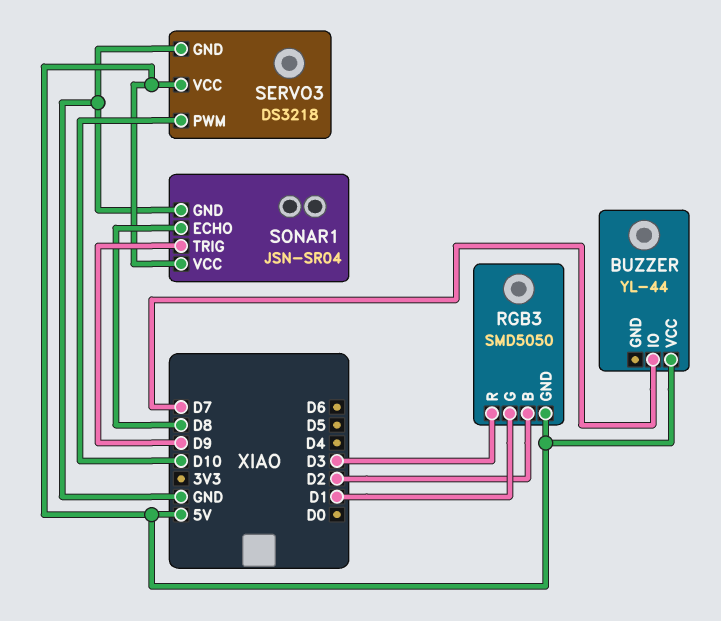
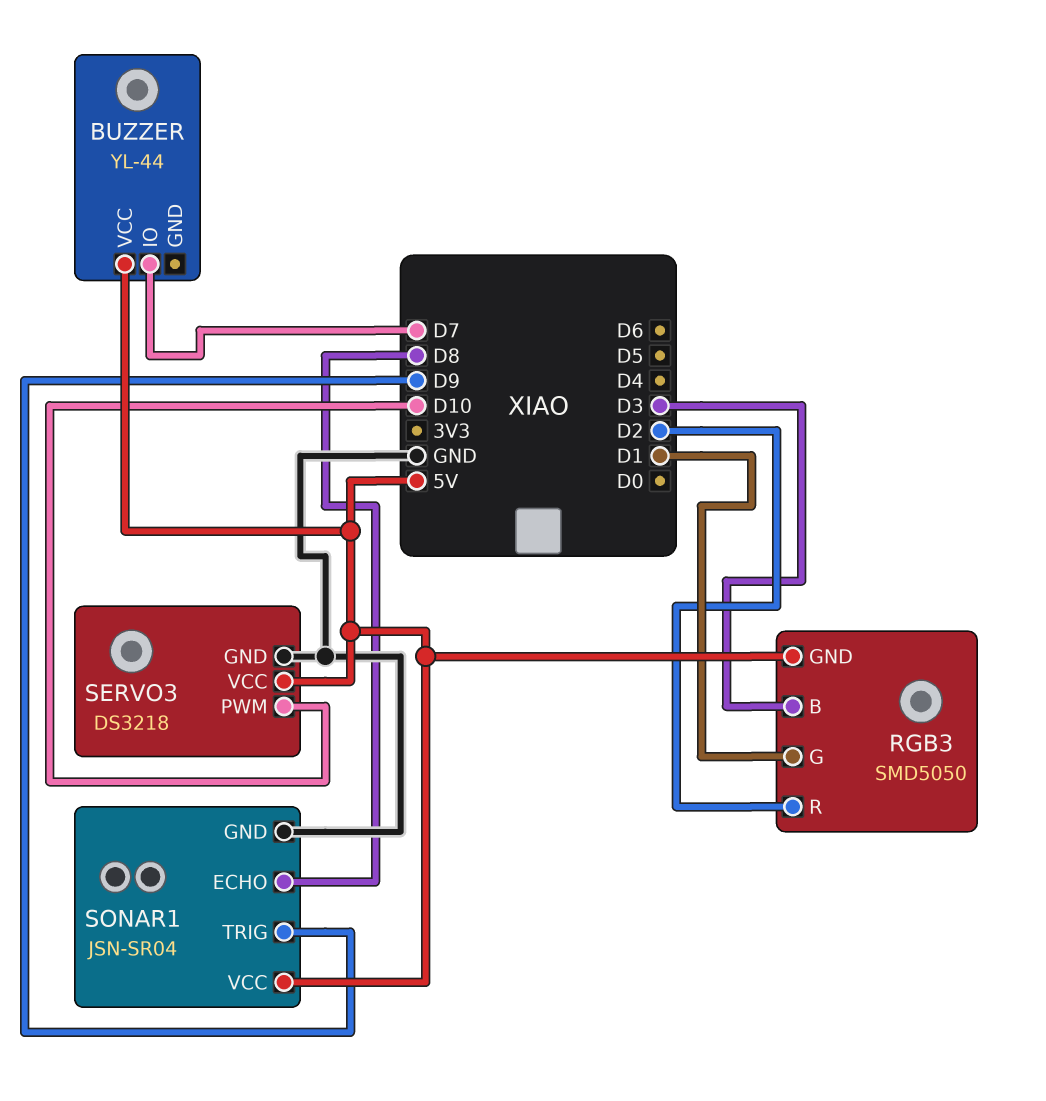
RGB3 pin B: D2 -> D3
RGB3 pin R: D3 -> D2

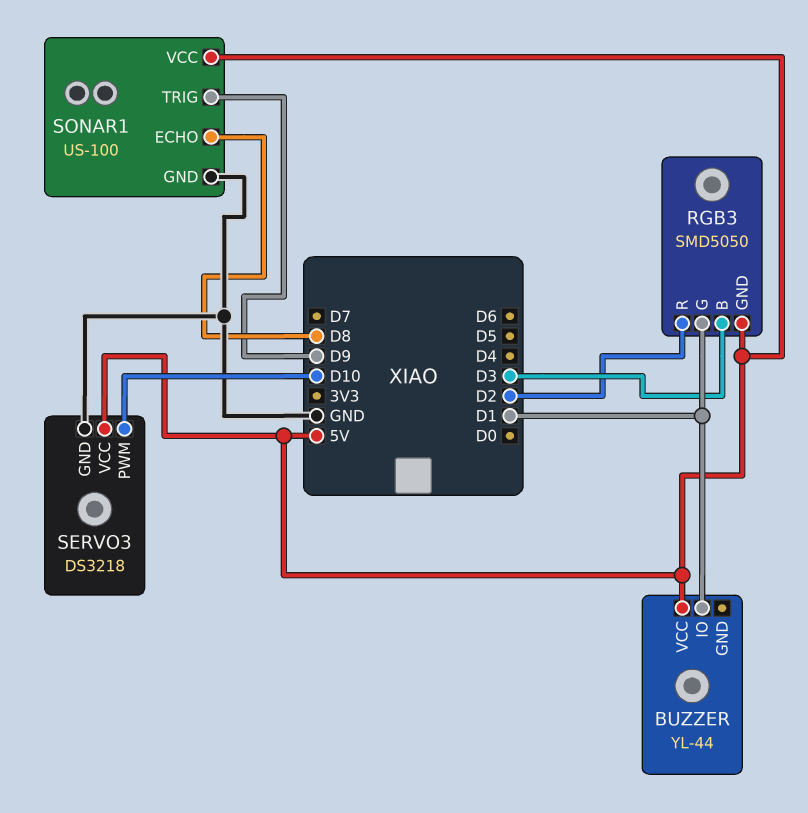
BUZZER pin IO: D7 -> D1
SONAR1: JSN-SR04 -> US-100

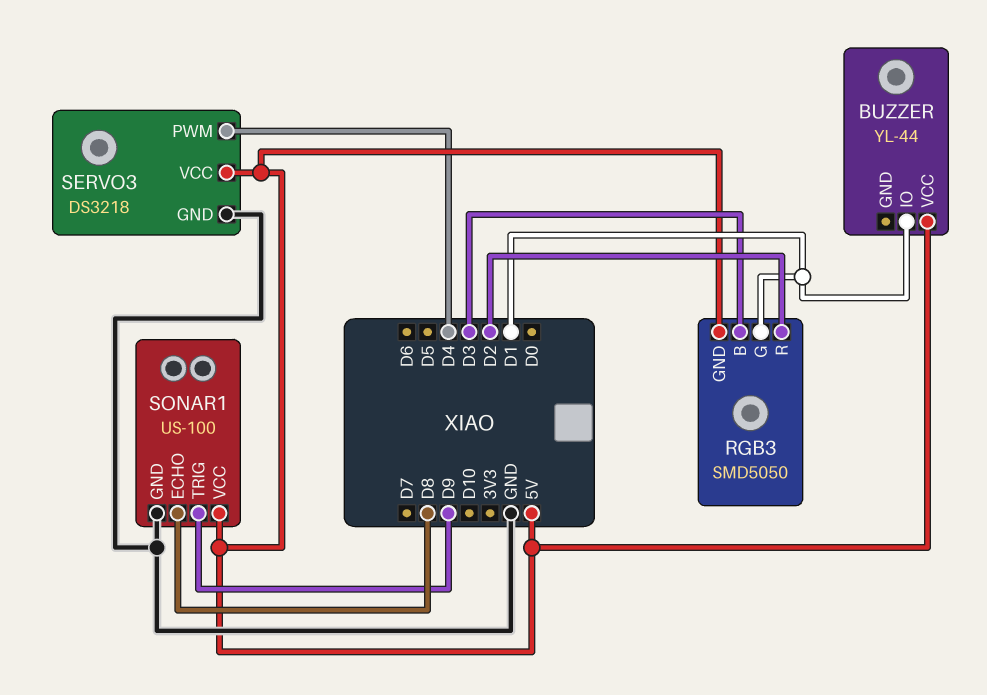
SERVO3 pin PWM: D10 -> D4

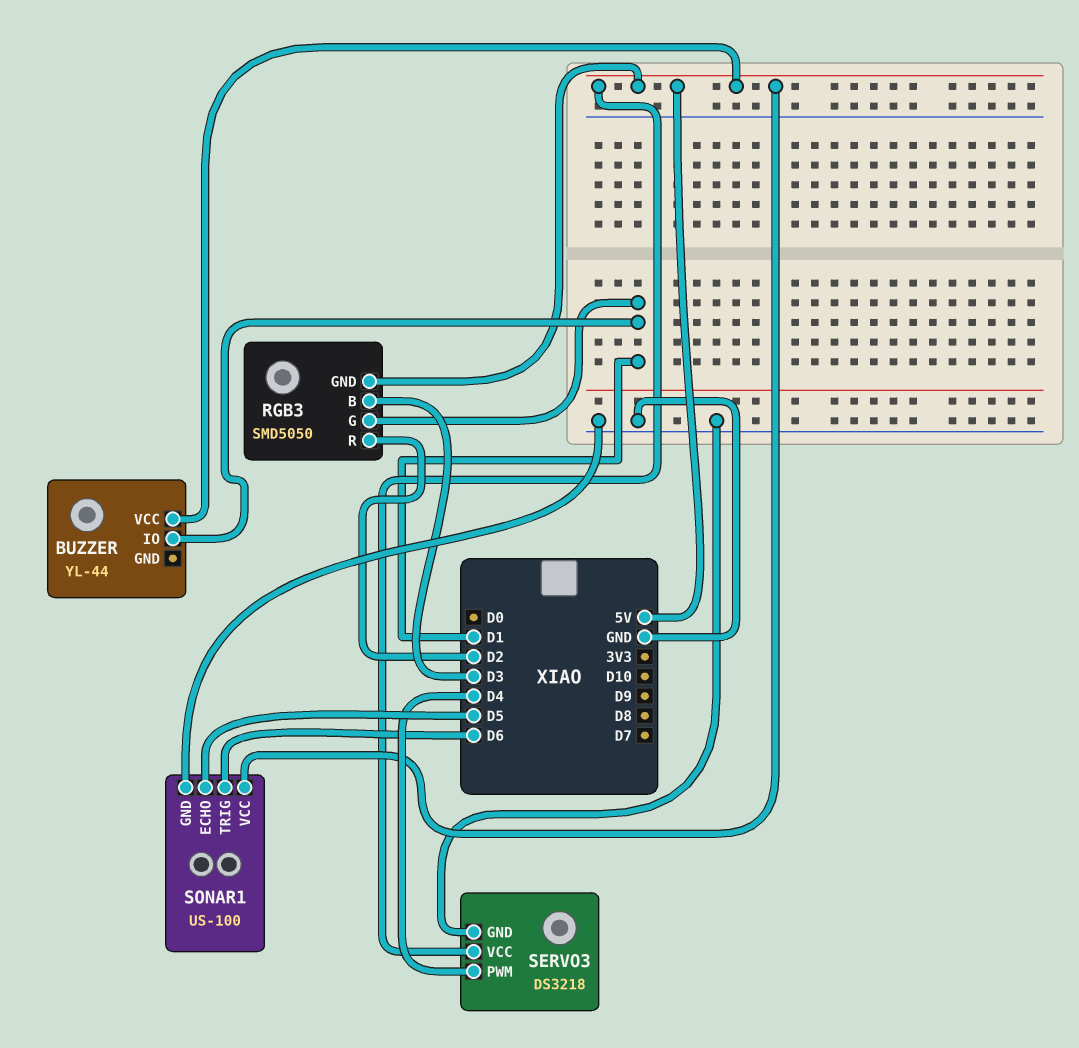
SONAR1 pin ECHO: D8 -> D5
SONAR1 pin TRIG: D9 -> D6

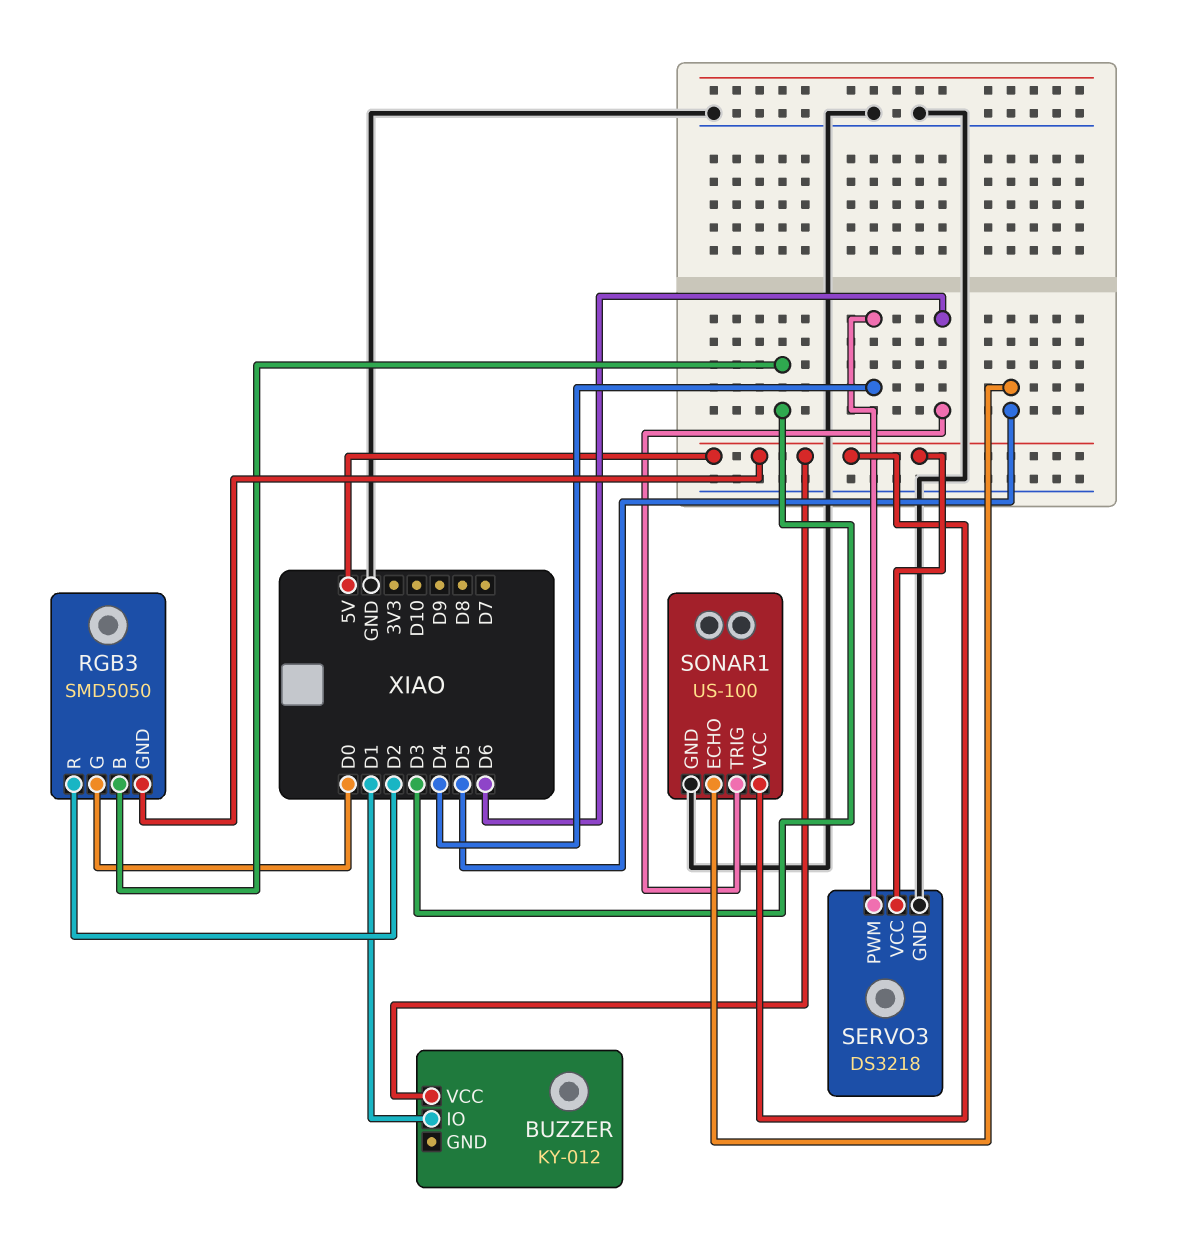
BUZZER: YL-44 -> KY-012
RGB3 pin G: D1 -> D0

